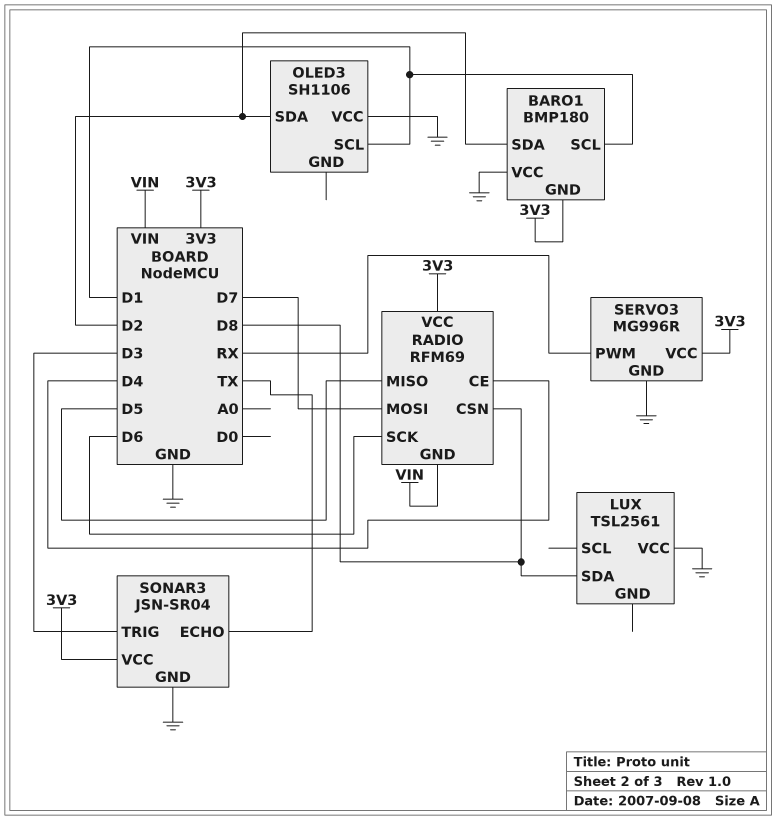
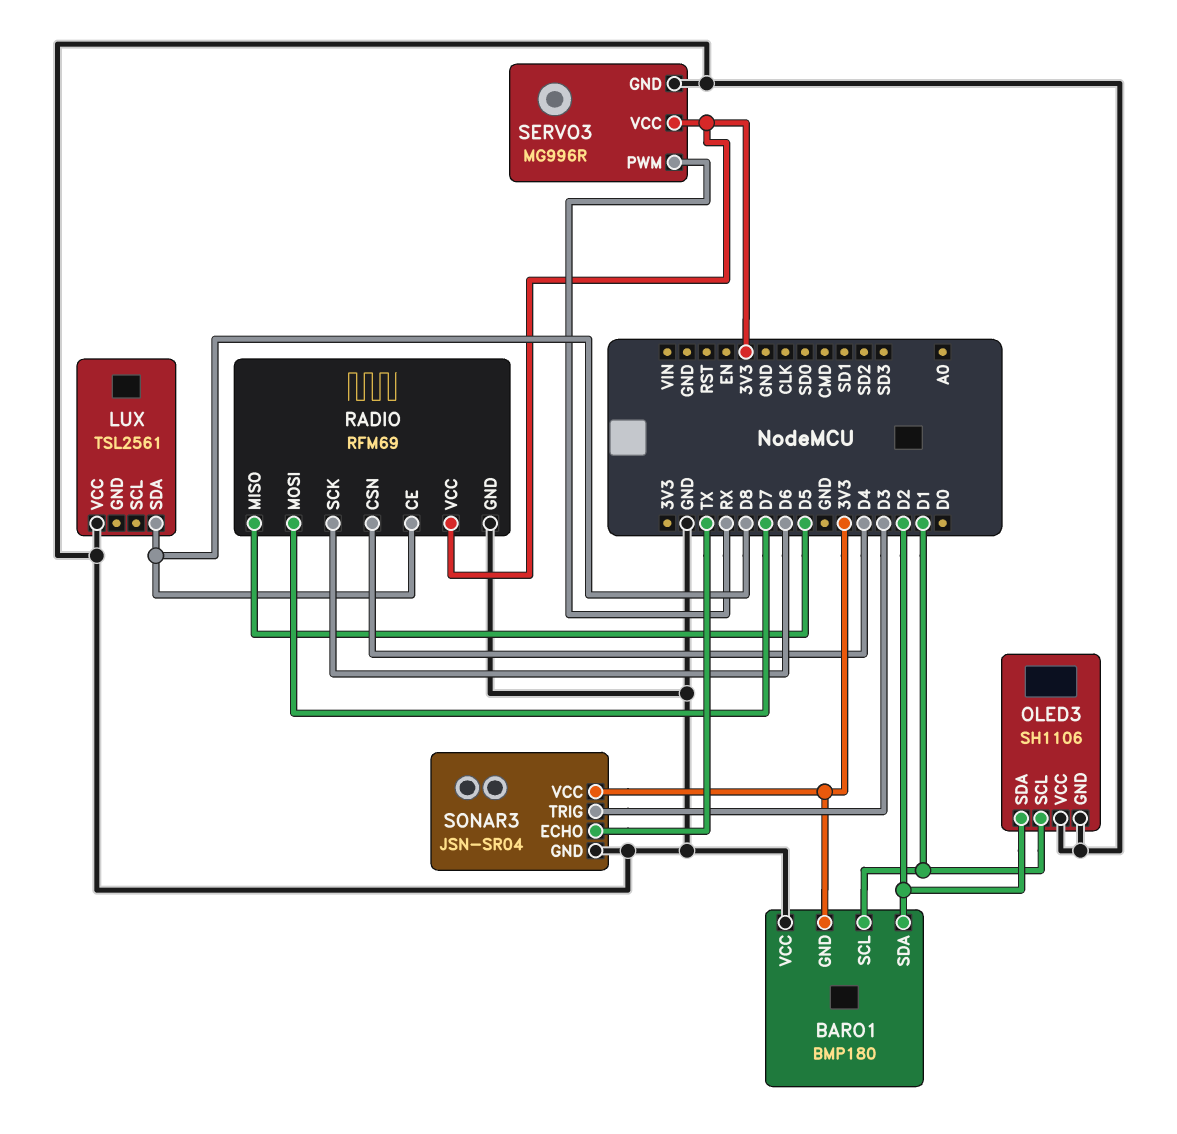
OLED3 pin GND: none -> GND
RADIO pin CE: D4 -> D8
RADIO pin CSN: D8 -> D4
RADIO pin GND: VIN -> GND

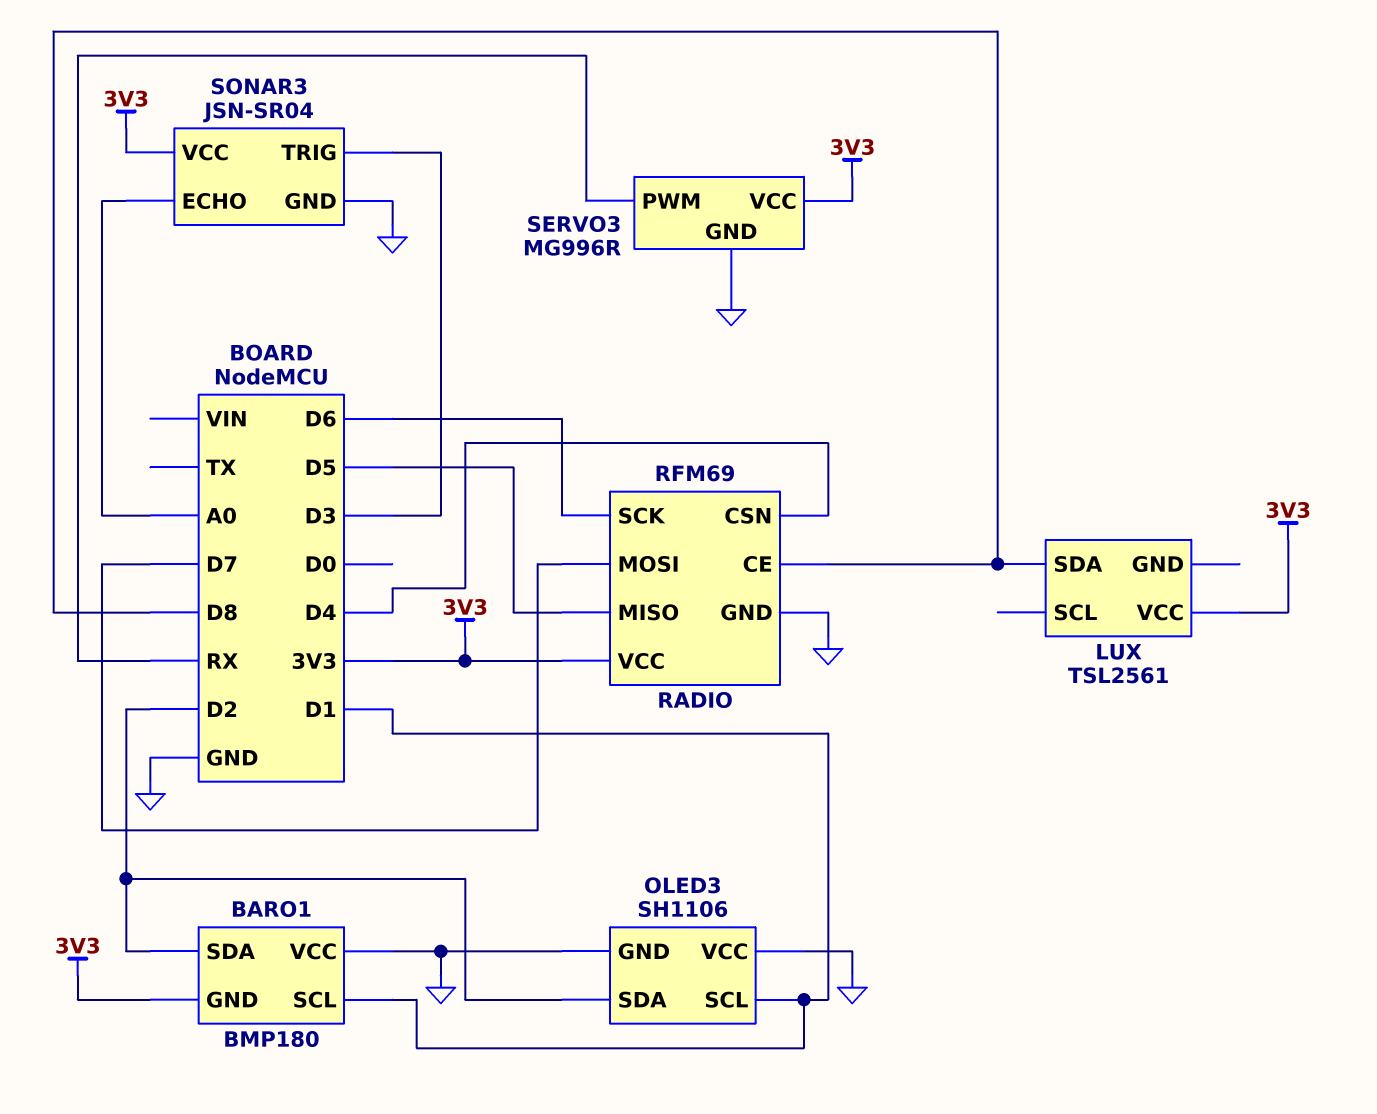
LUX pin VCC: GND -> 3V3
SONAR3 pin ECHO: TX -> A0

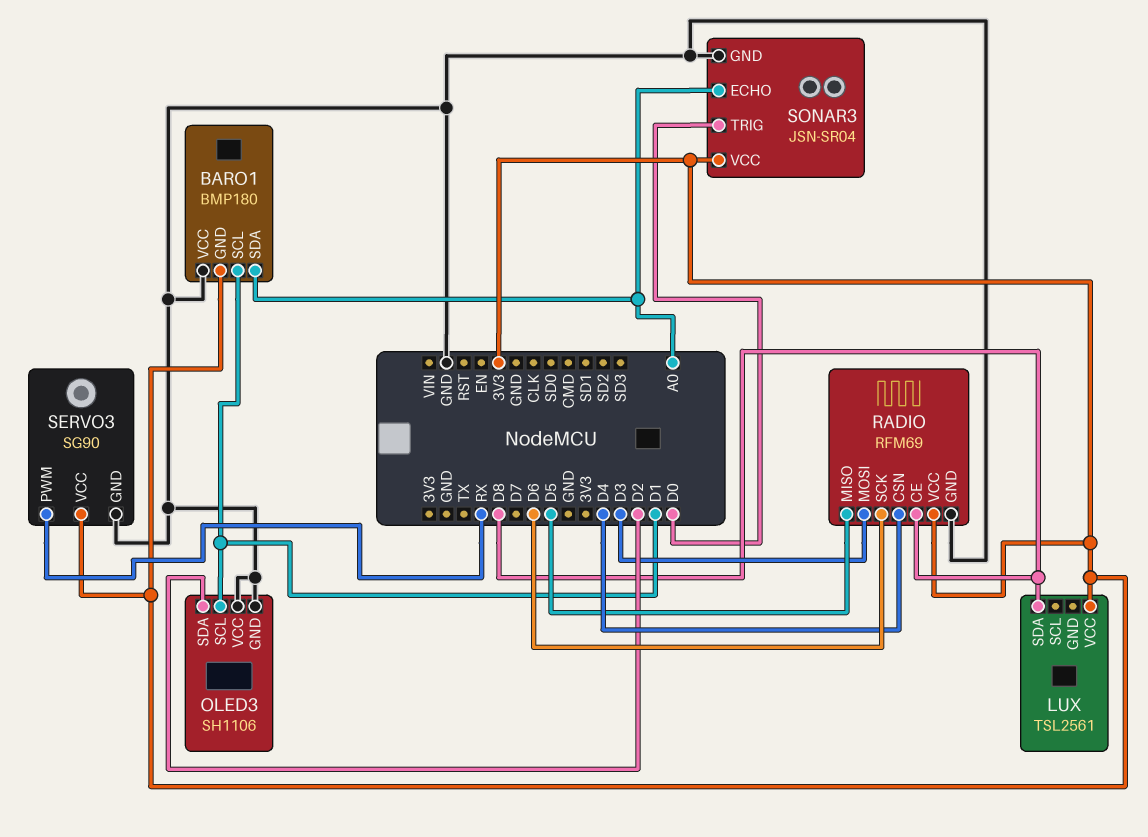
BARO1 pin SDA: D2 -> A0
RADIO pin MOSI: D7 -> D3
SERVO3: MG996R -> SG90
SONAR3 pin TRIG: D3 -> D0

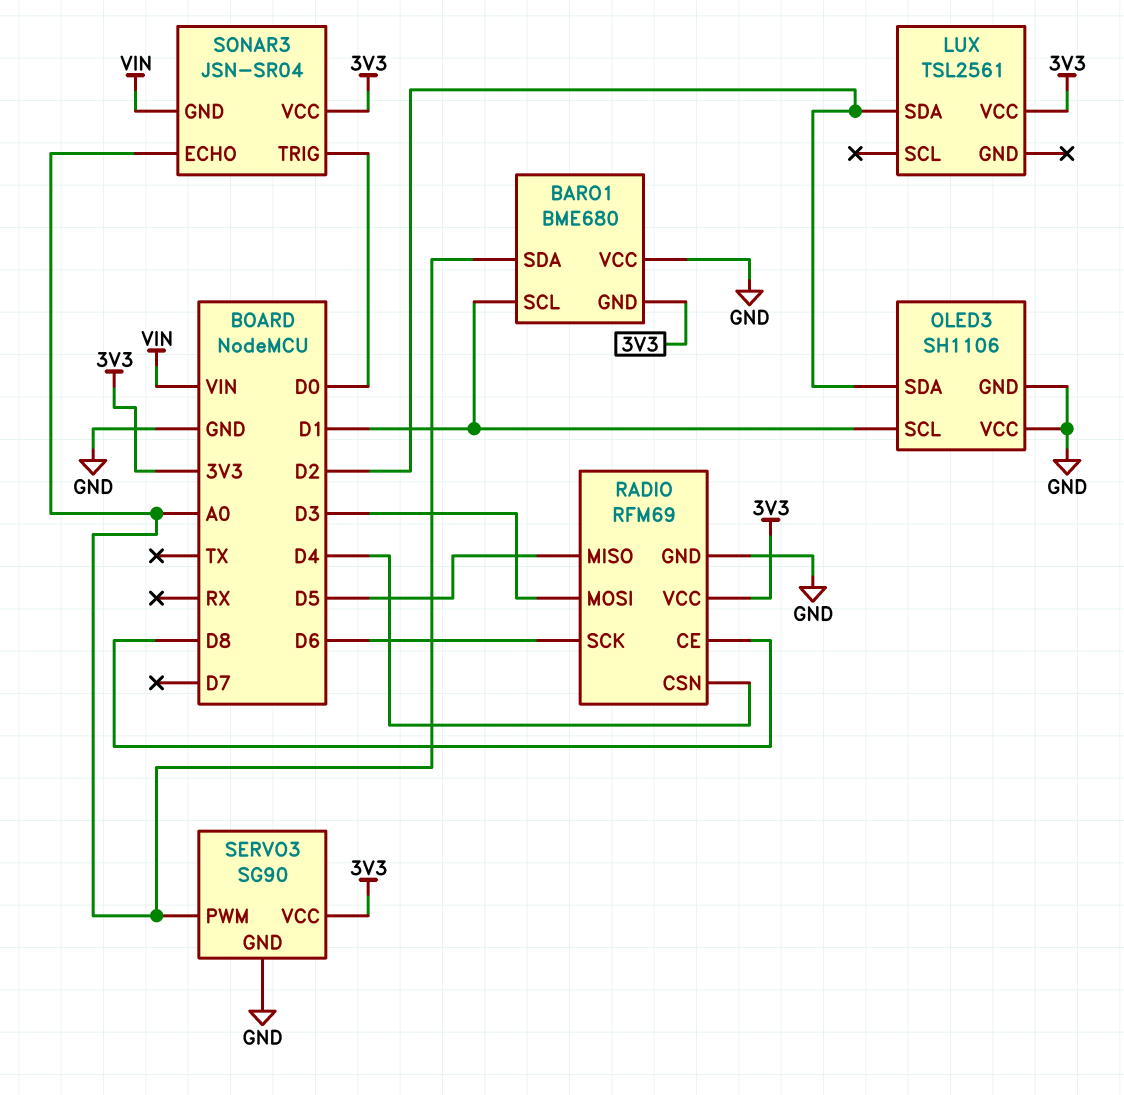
BARO1: BMP180 -> BME680
LUX pin SDA: D8 -> D2
SERVO3 pin PWM: RX -> A0
SONAR3 pin GND: GND -> VIN

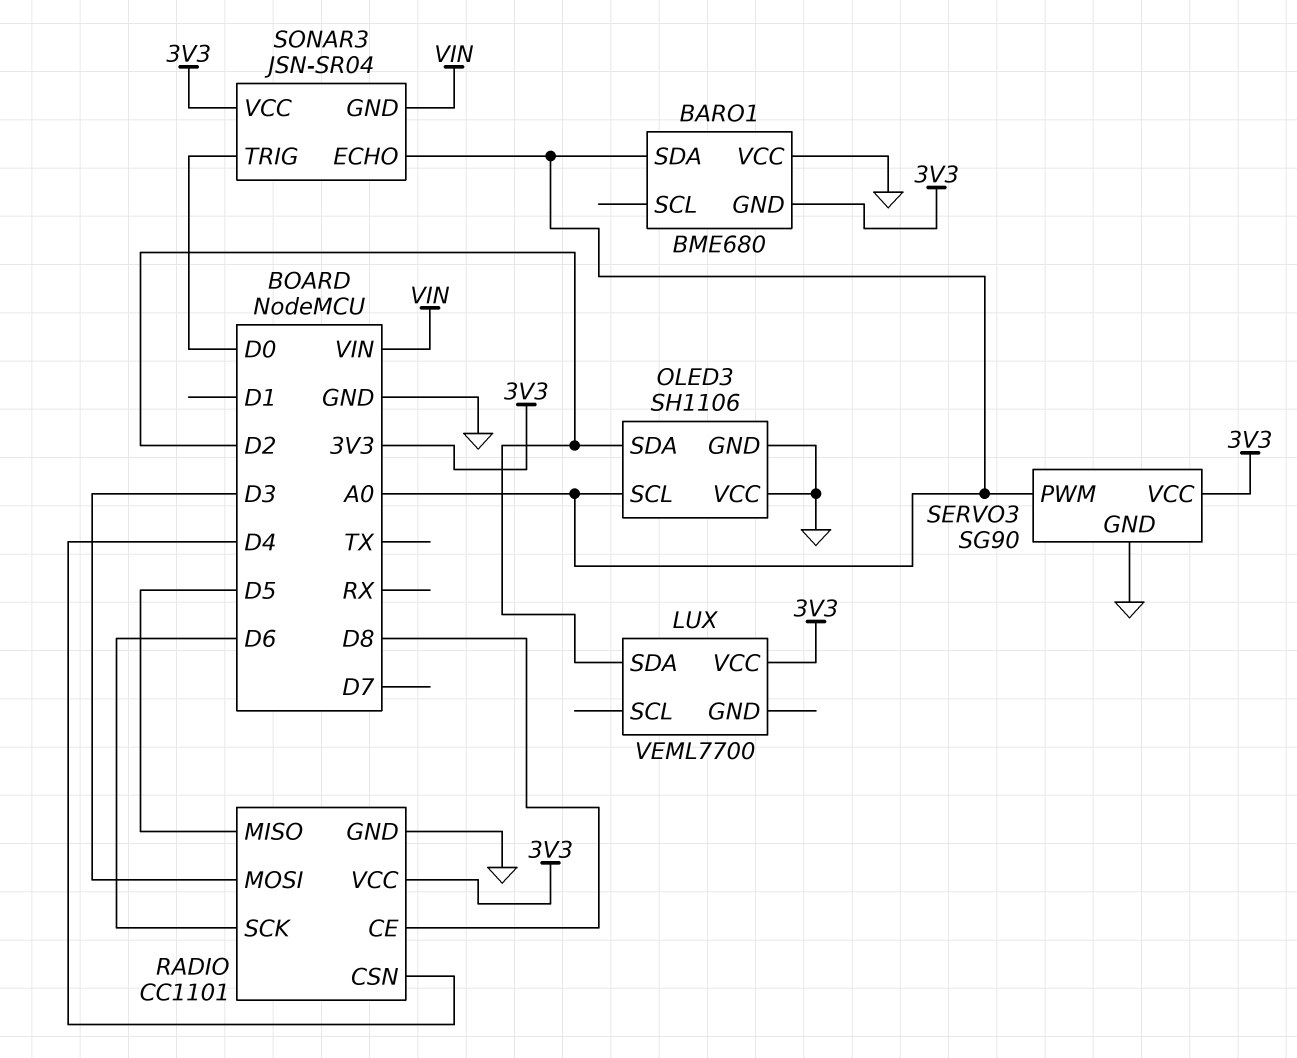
BARO1 pin SCL: D1 -> none
LUX: TSL2561 -> VEML7700
OLED3 pin SCL: D1 -> A0
RADIO: RFM69 -> CC1101

